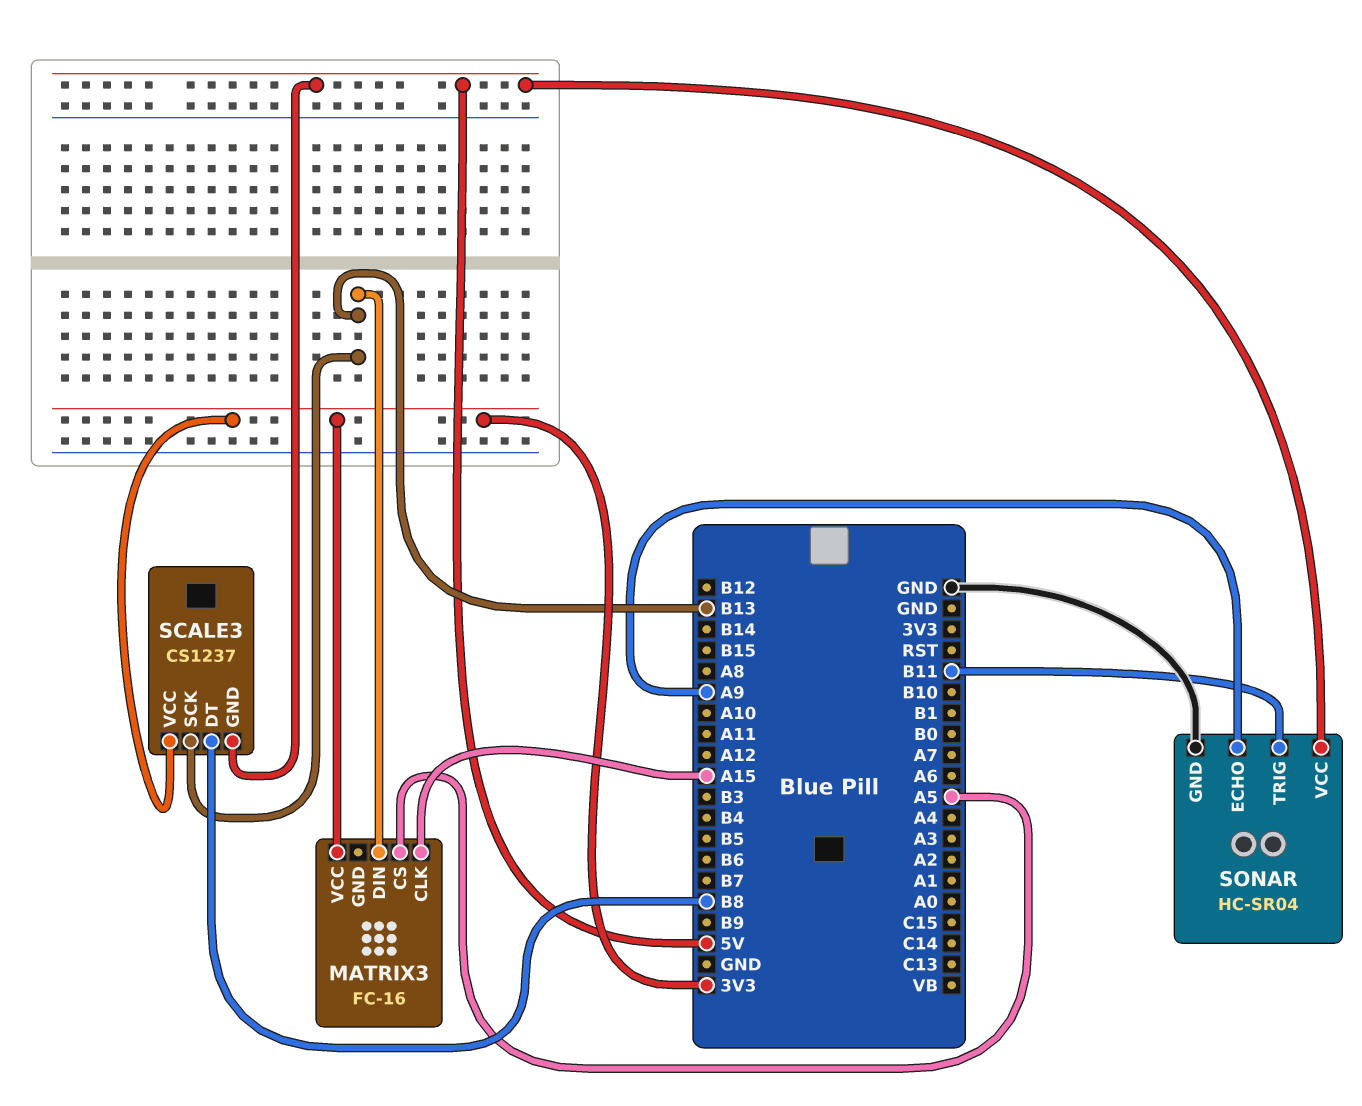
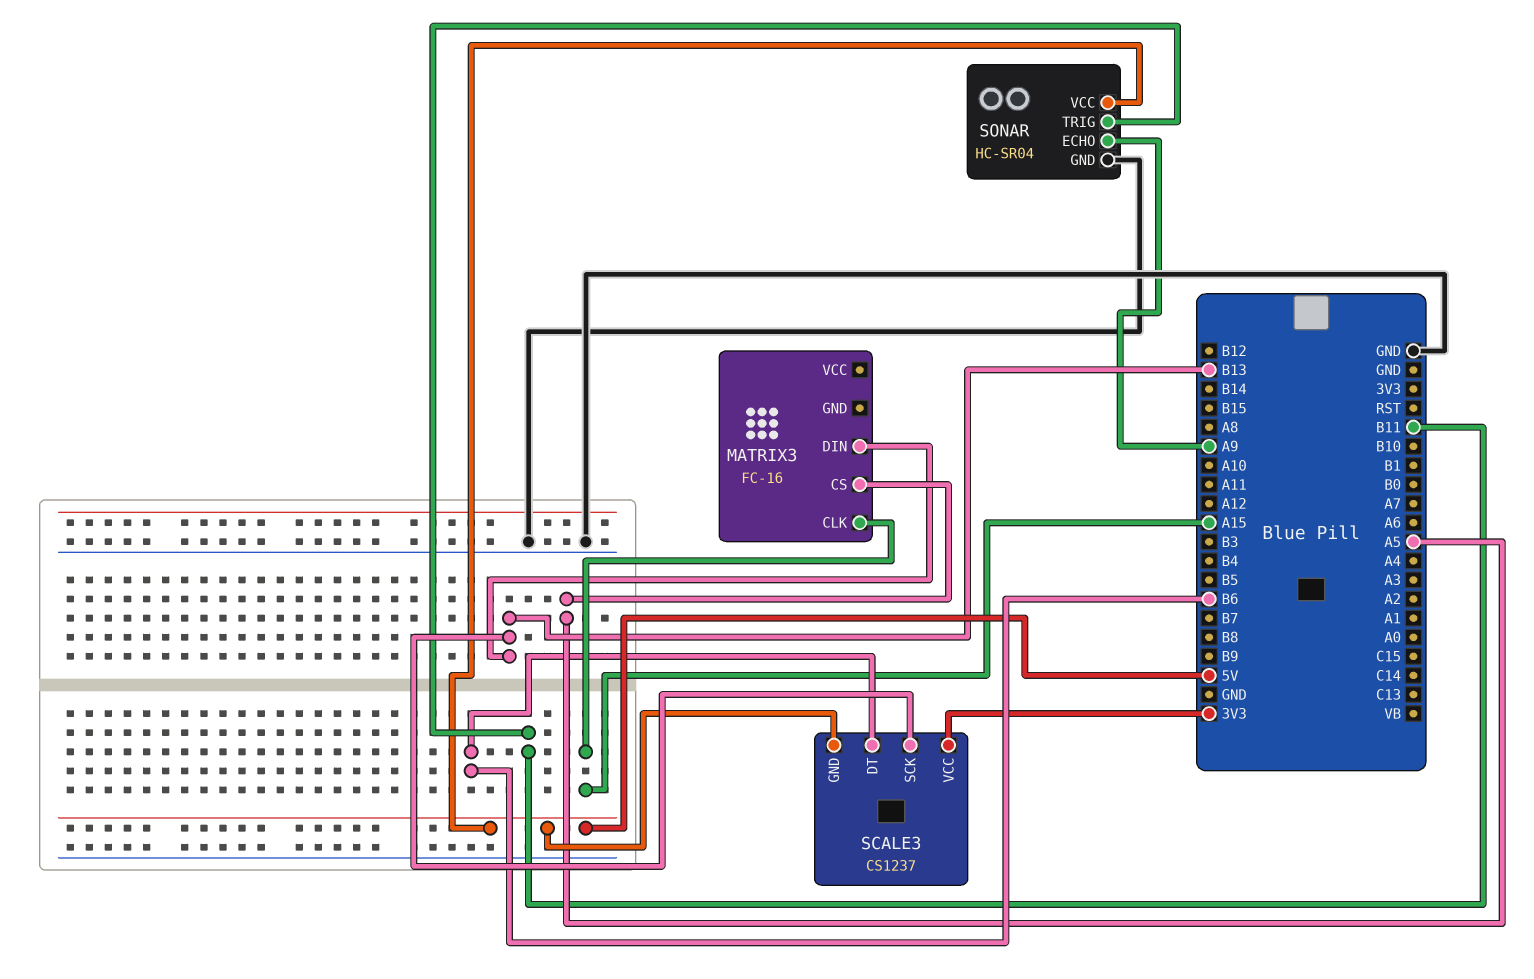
MATRIX3 pin VCC: 3V3 -> none
SCALE3 pin DT: B8 -> B6

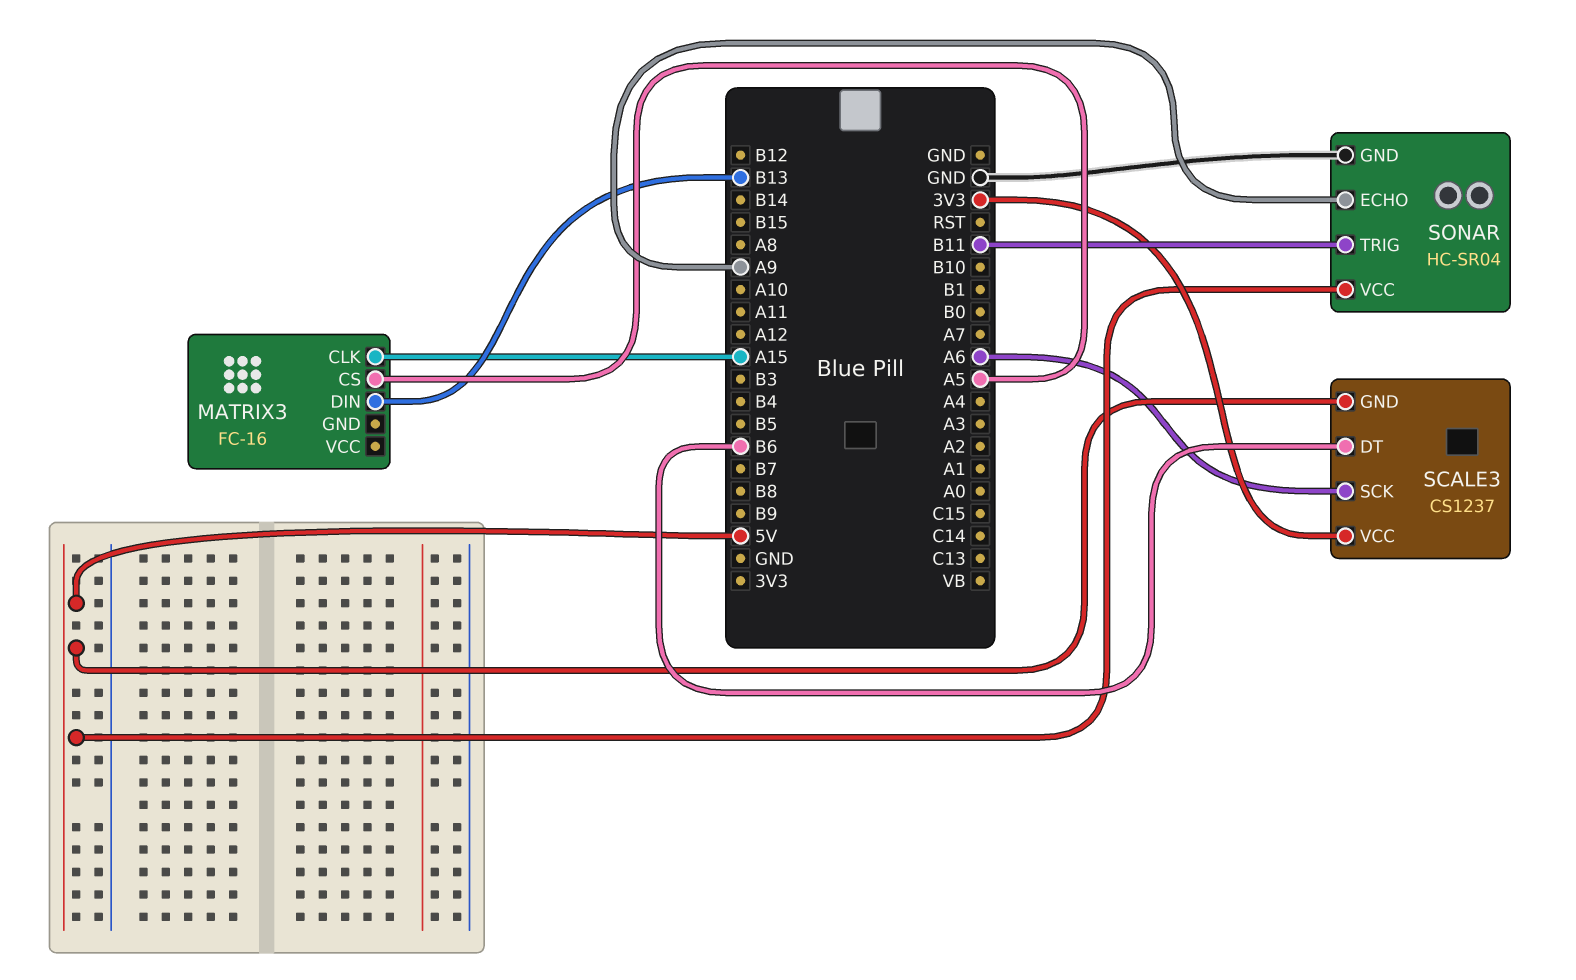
SCALE3 pin SCK: B13 -> A6

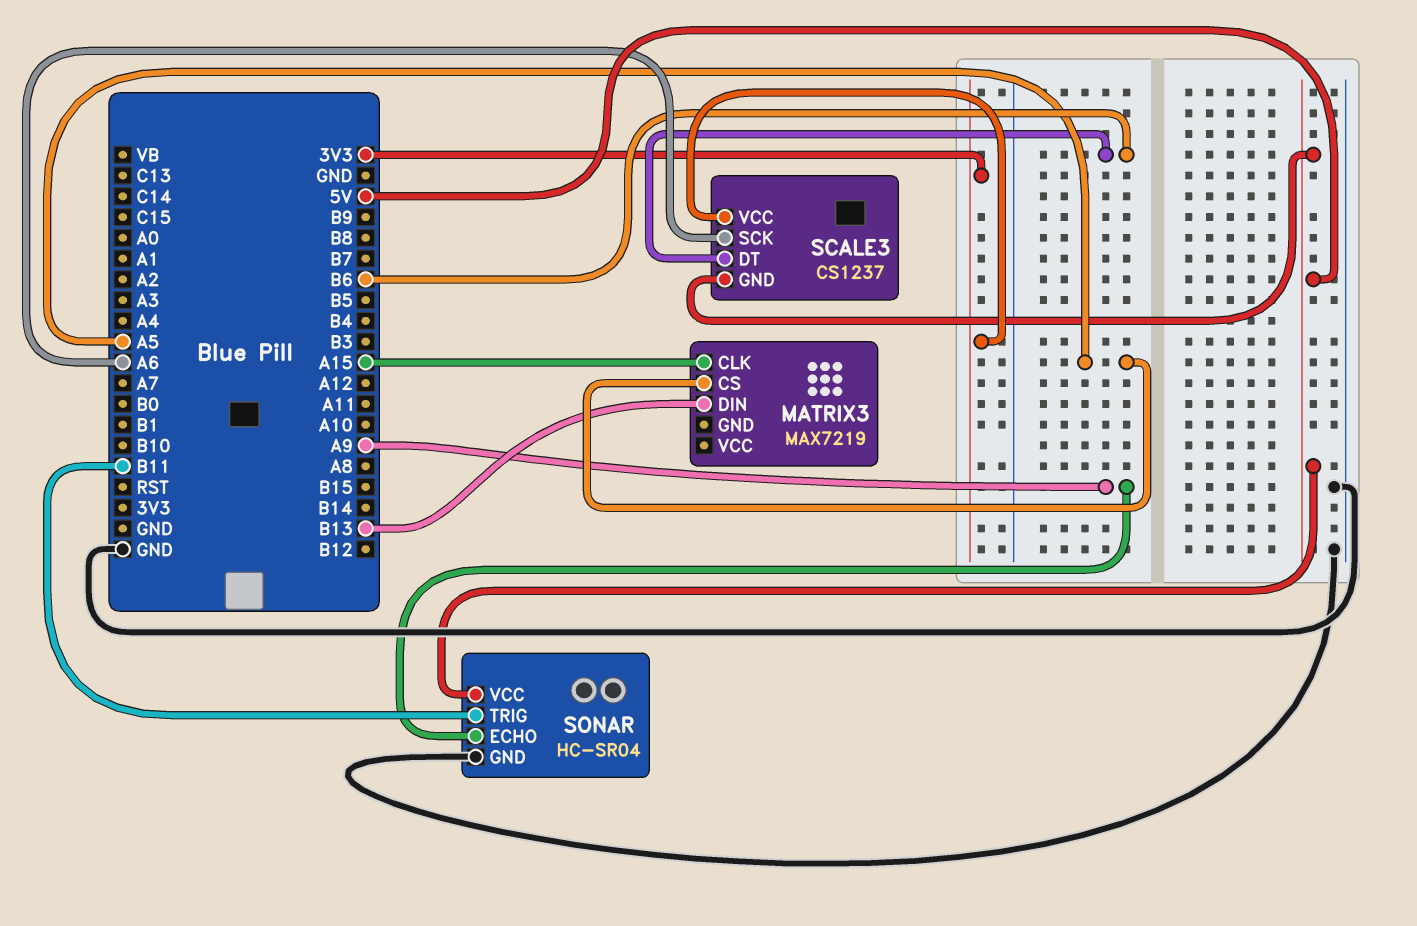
MATRIX3: FC-16 -> MAX7219

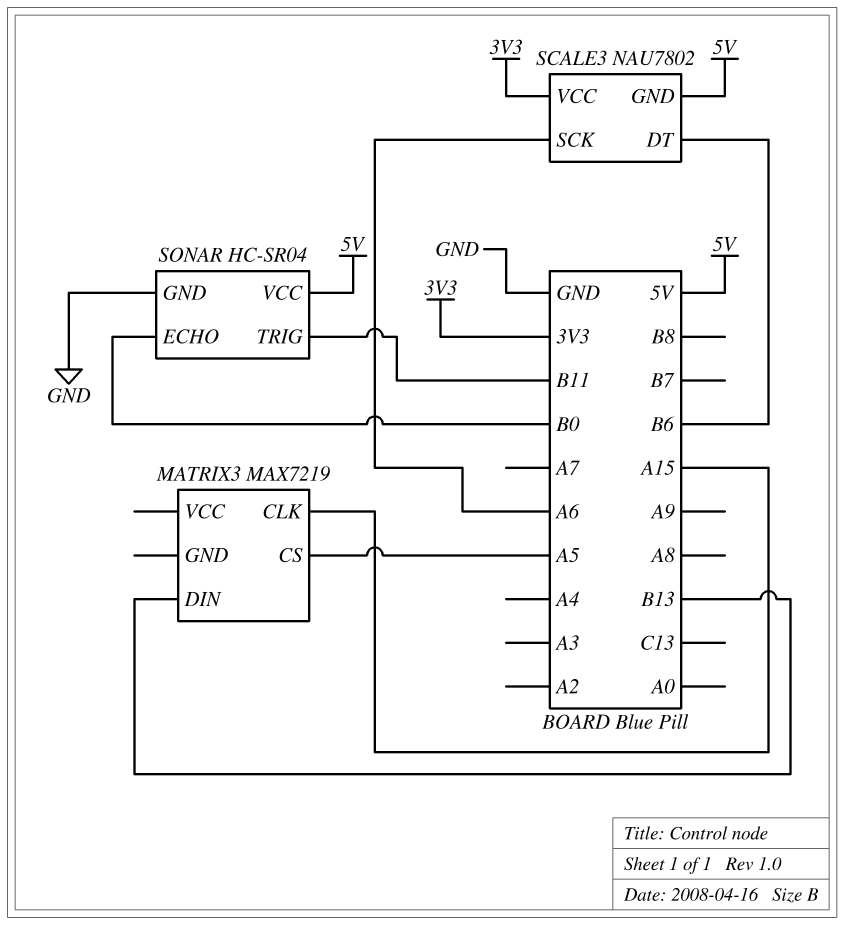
SCALE3: CS1237 -> NAU7802
SONAR pin ECHO: A9 -> B0

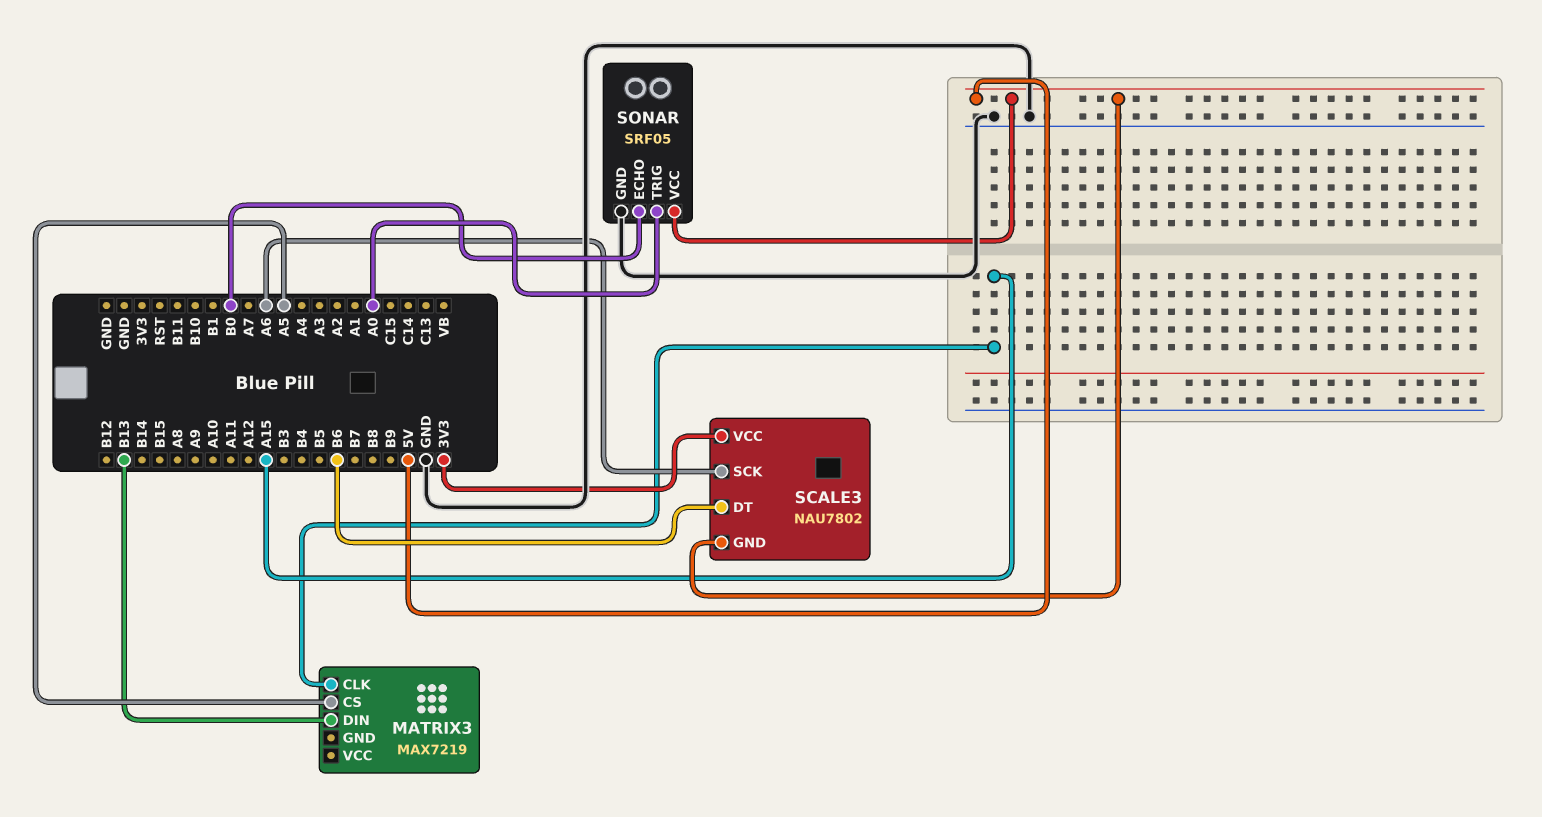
SONAR: HC-SR04 -> SRF05
SONAR pin TRIG: B11 -> A0

